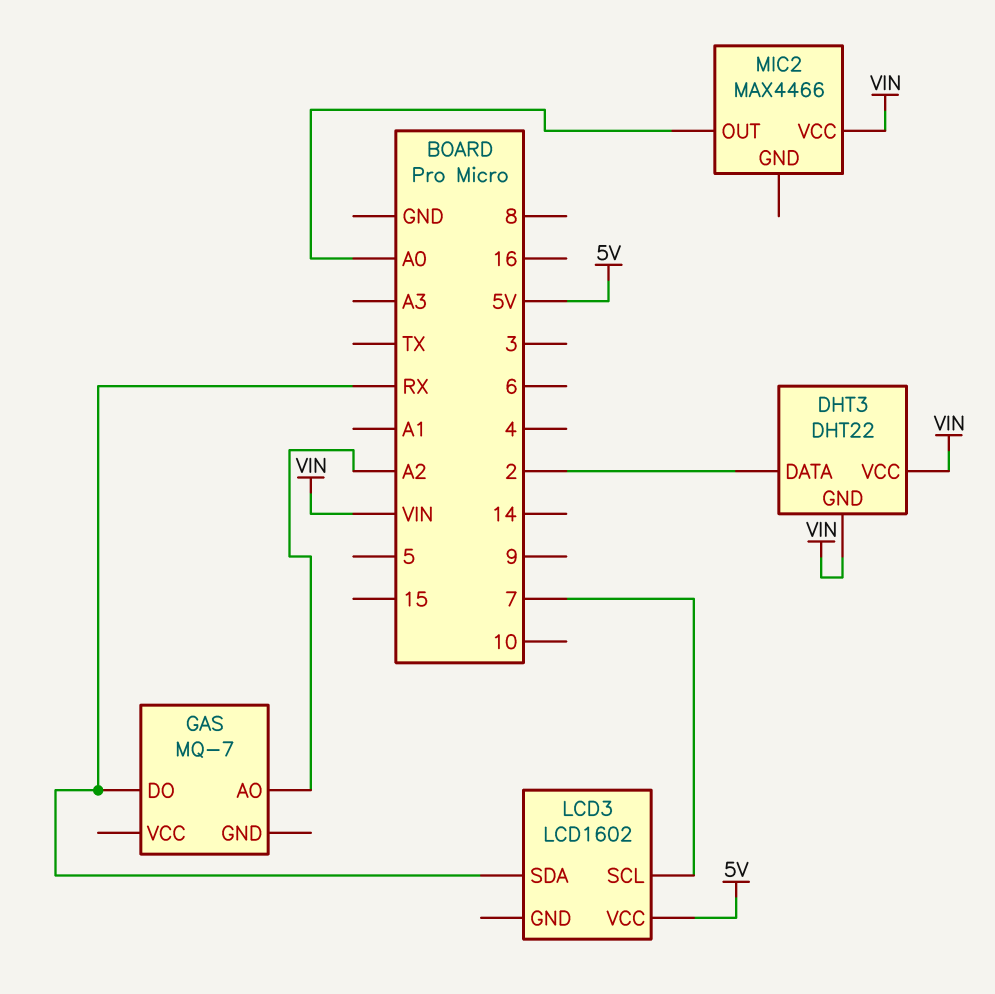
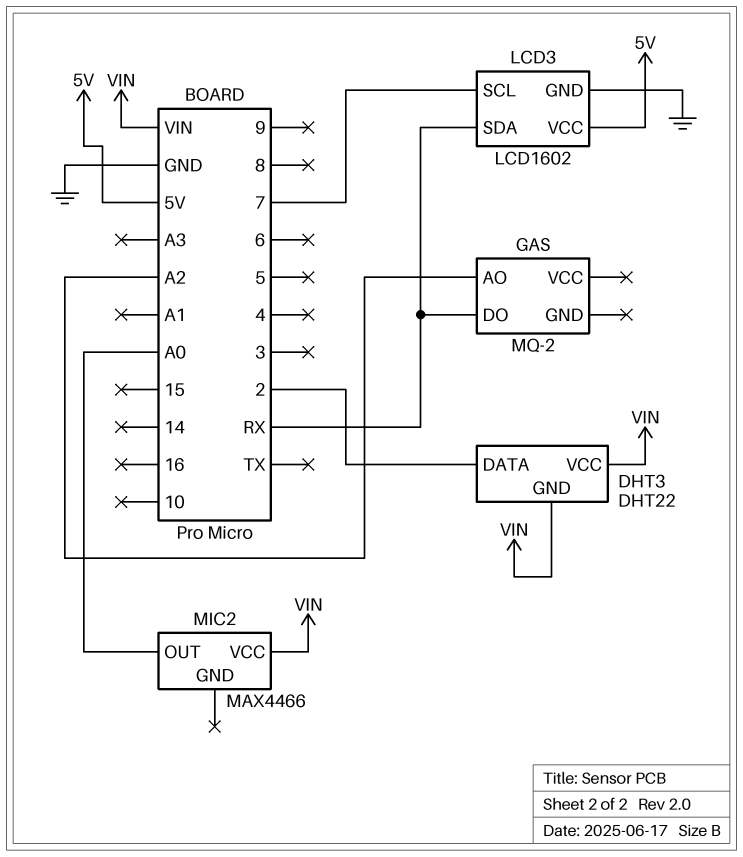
GAS: MQ-7 -> MQ-2
LCD3 pin GND: none -> GND

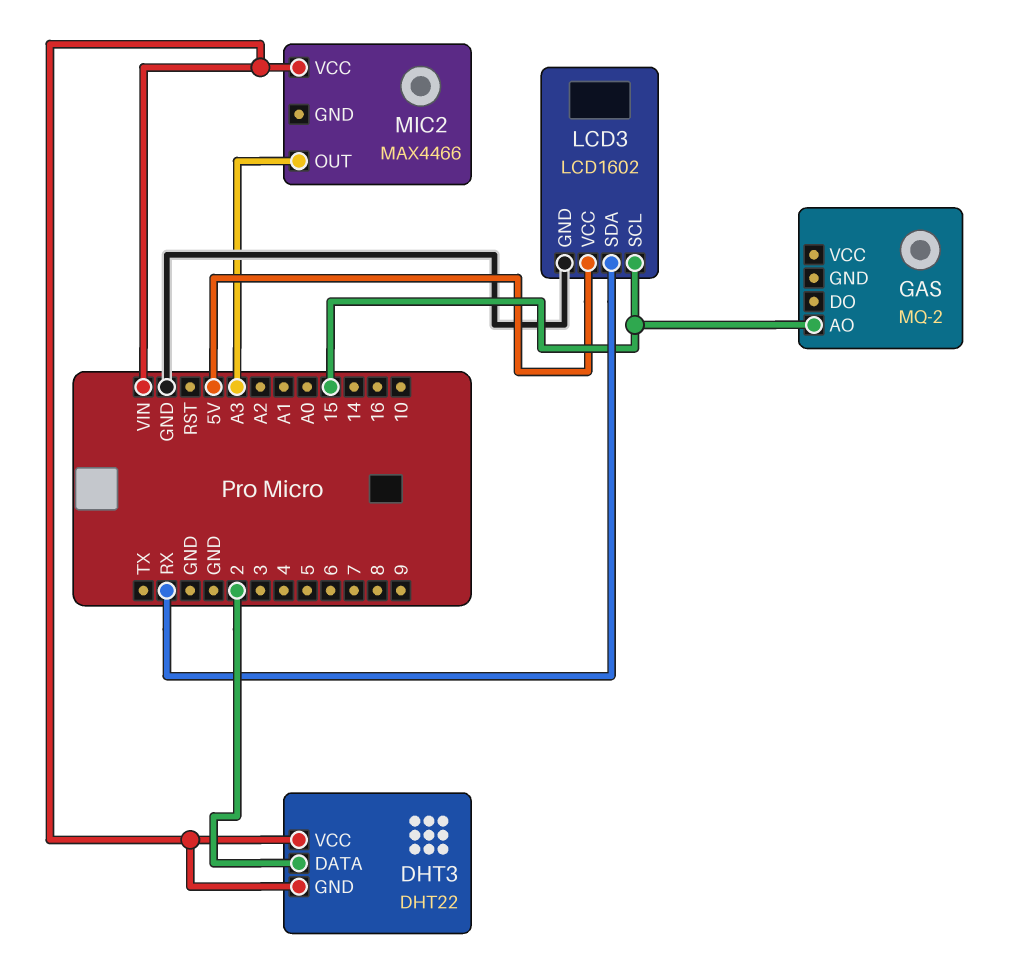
GAS pin AO: A2 -> 15
GAS pin DO: RX -> none
LCD3 pin SCL: 7 -> 15
MIC2 pin OUT: A0 -> A3

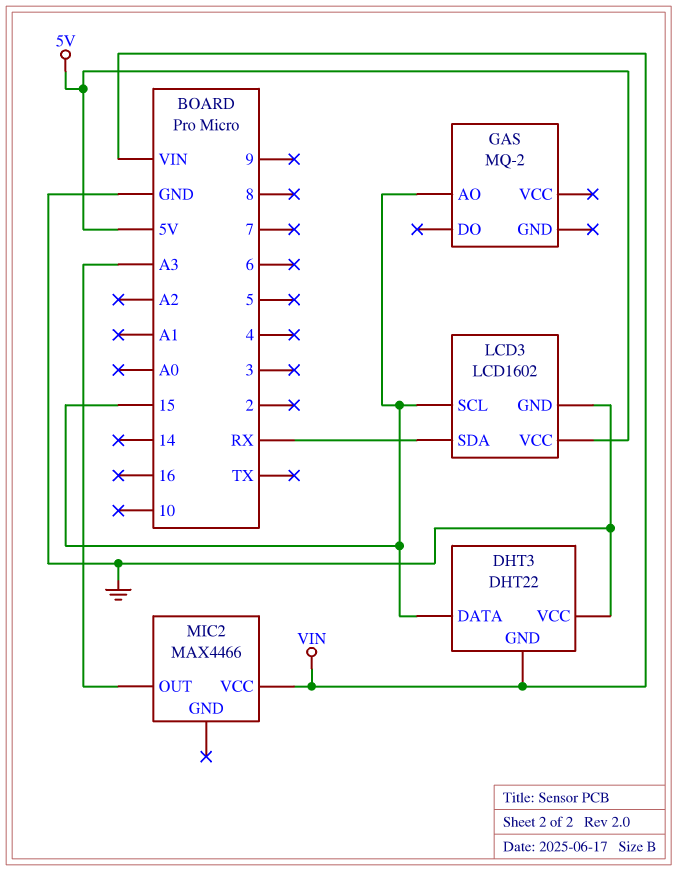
DHT3 pin DATA: 2 -> 15
DHT3 pin VCC: VIN -> GND

